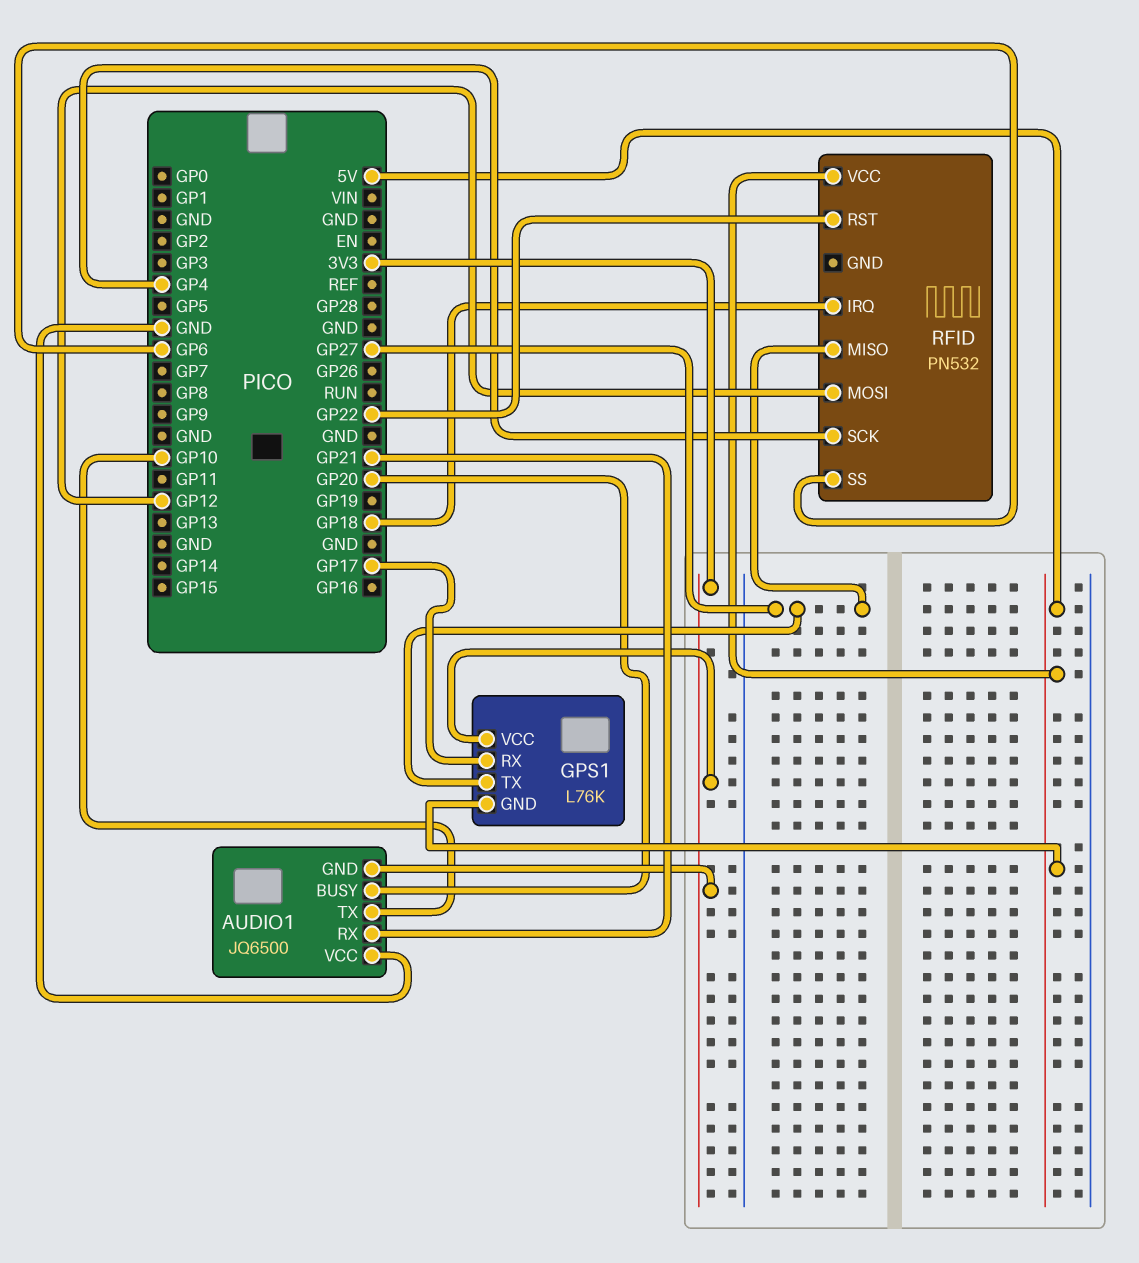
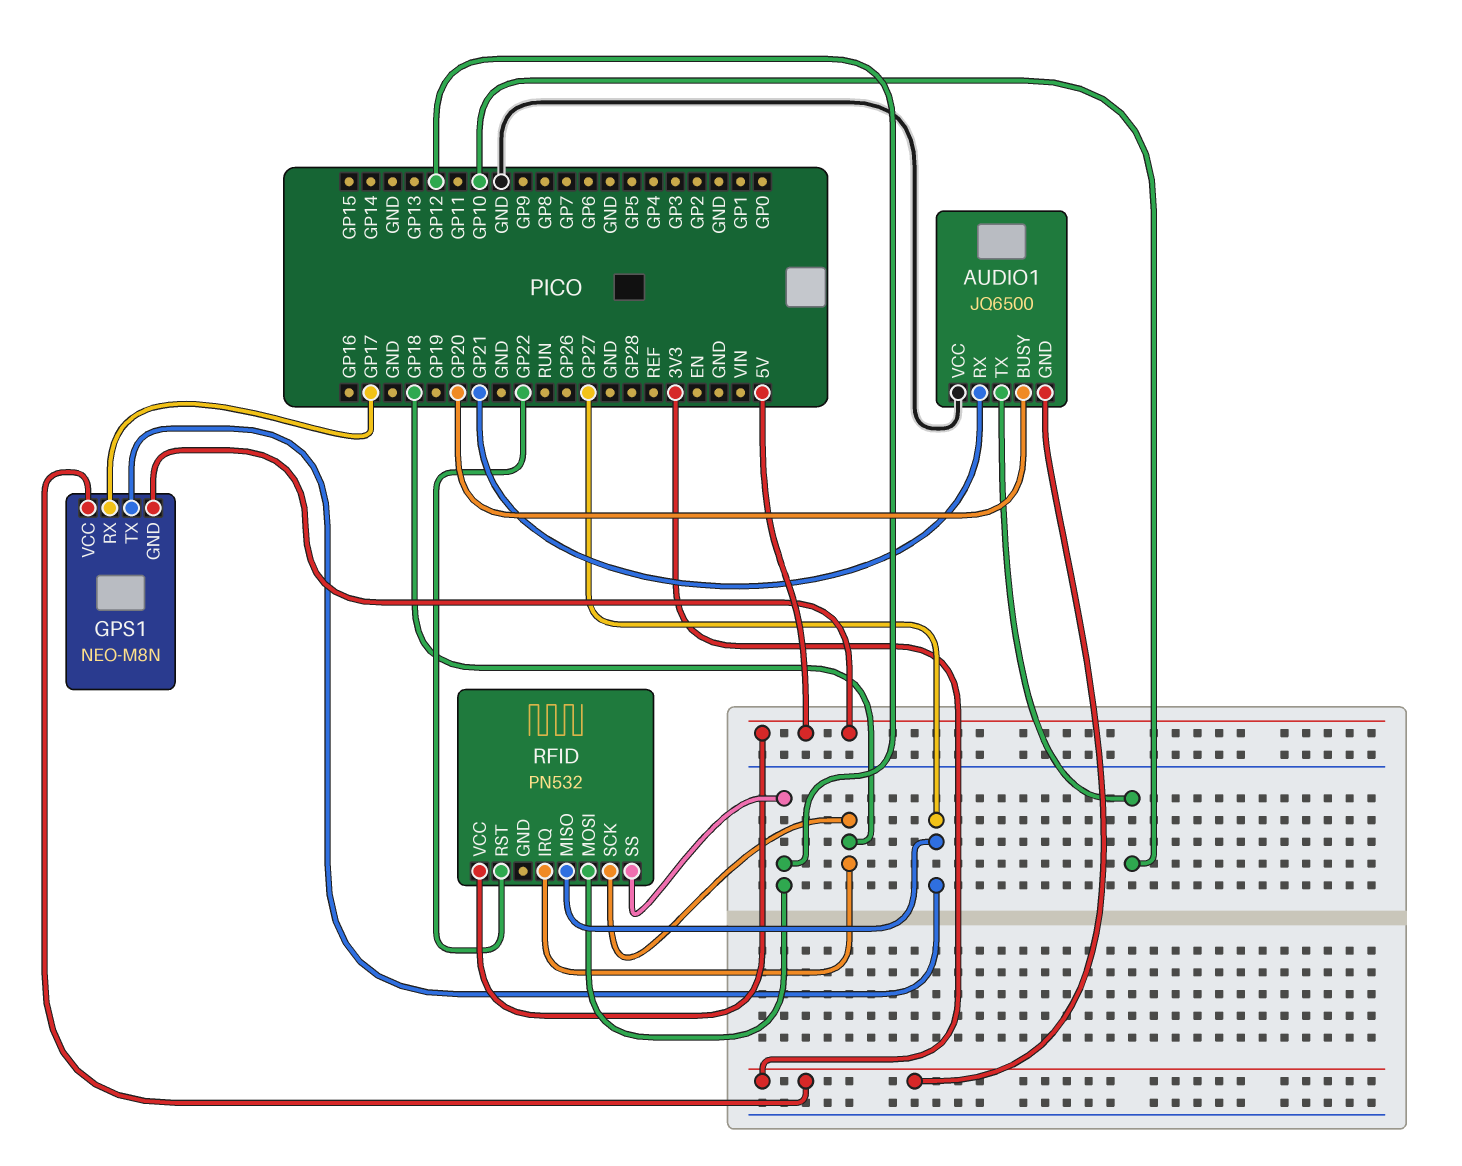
GPS1: L76K -> NEO-M8N
RFID pin SCK: GP4 -> GP18
RFID pin SS: GP6 -> GP12

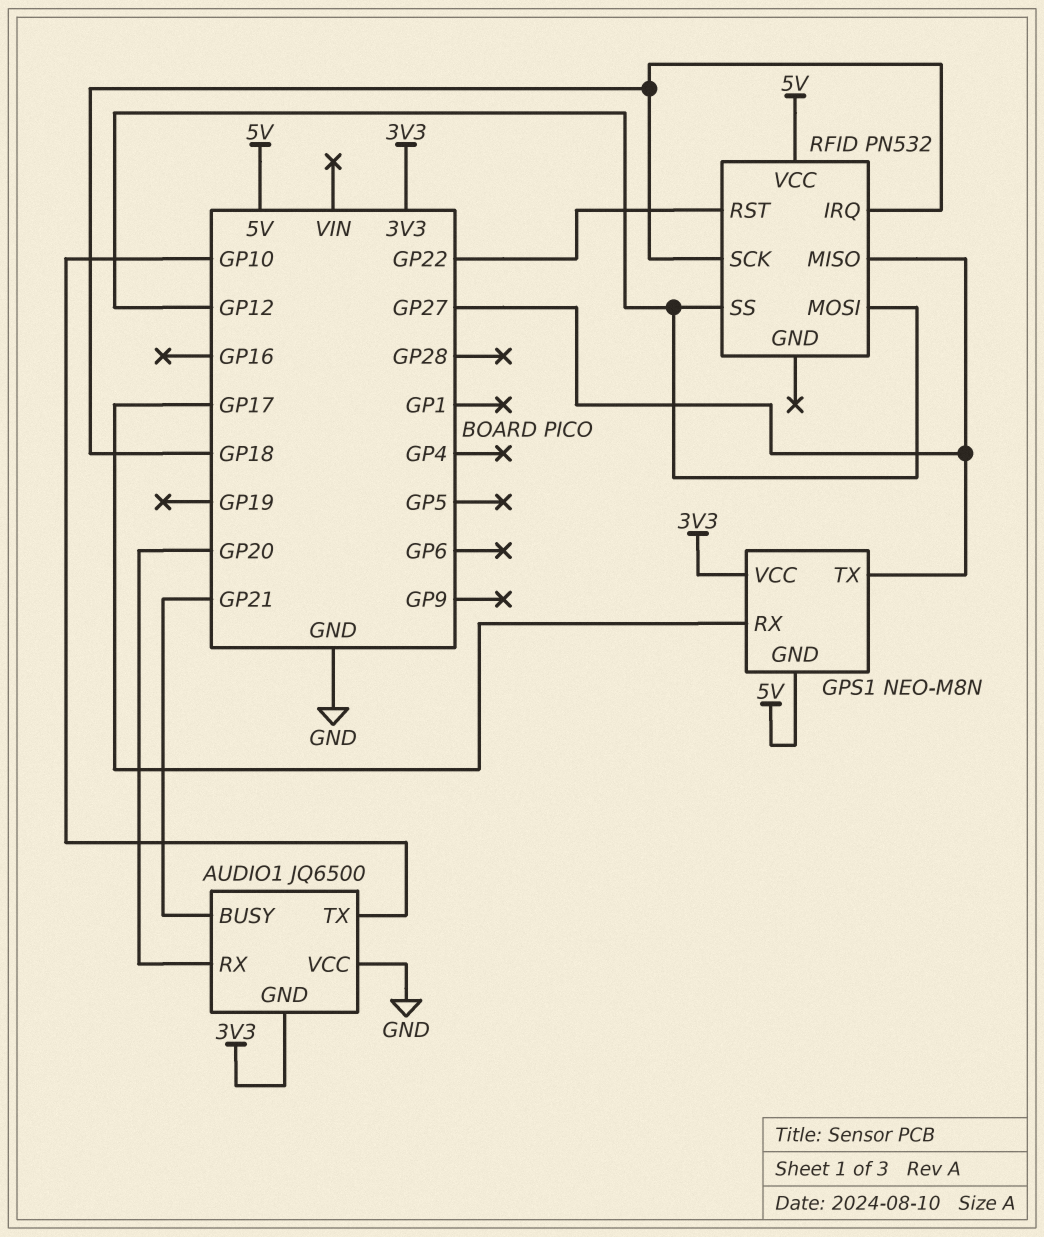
AUDIO1 pin BUSY: GP20 -> GP21
AUDIO1 pin RX: GP21 -> GP20

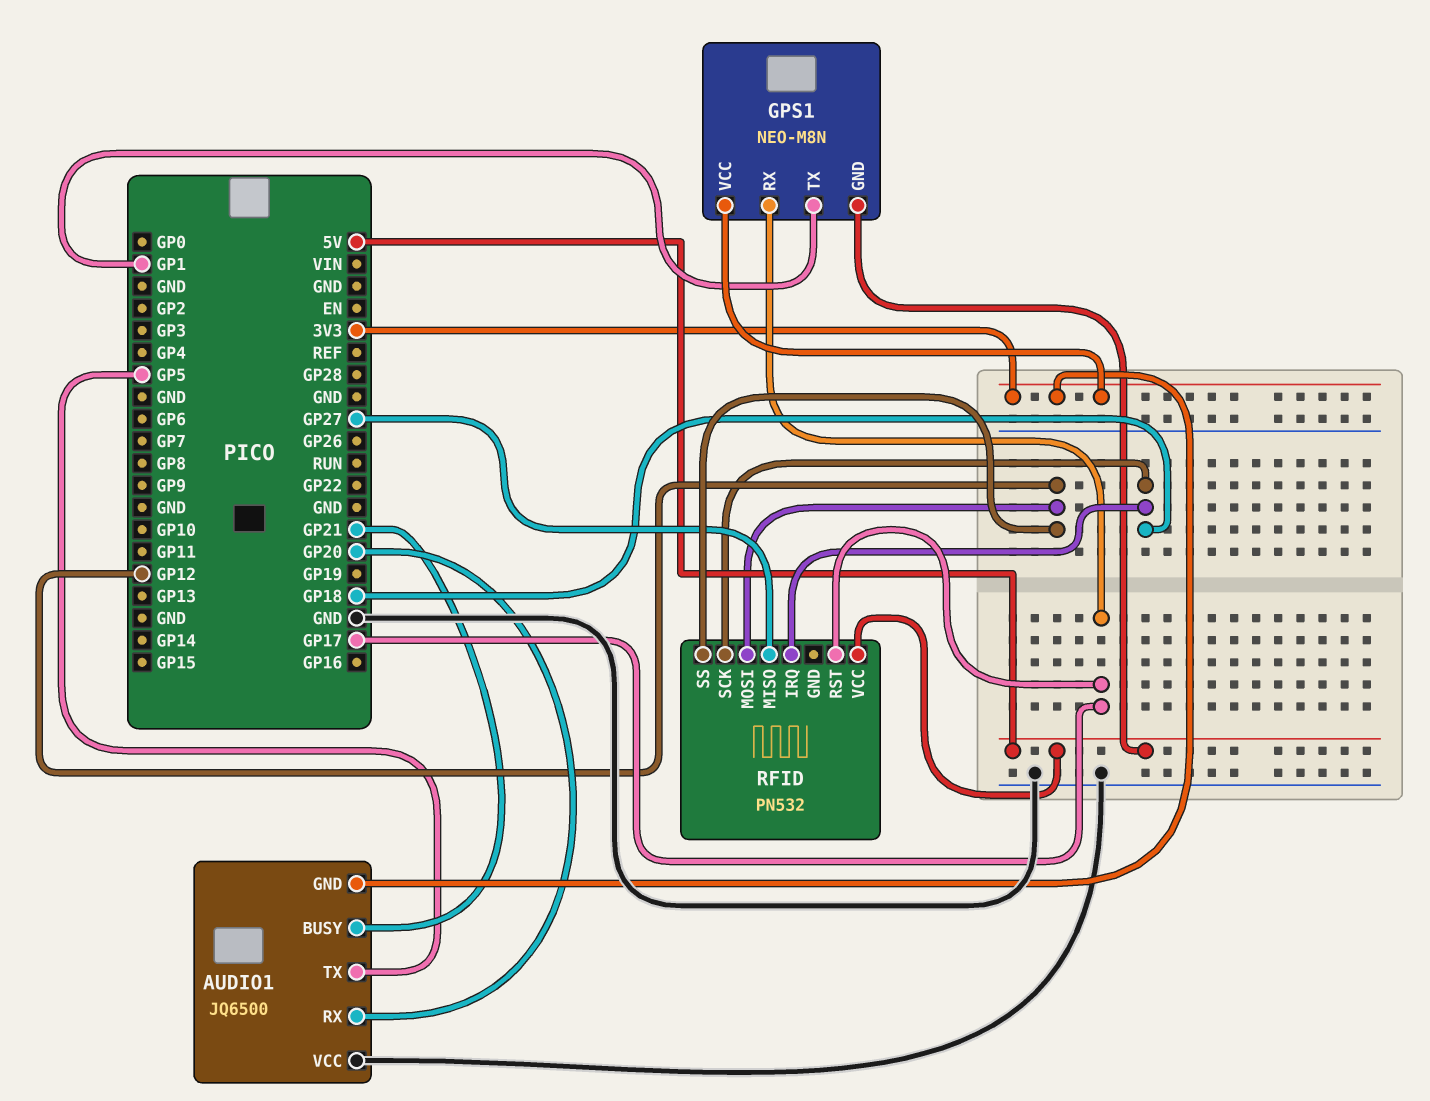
AUDIO1 pin TX: GP10 -> GP5
GPS1 pin TX: GP27 -> GP1
RFID pin RST: GP22 -> GP17

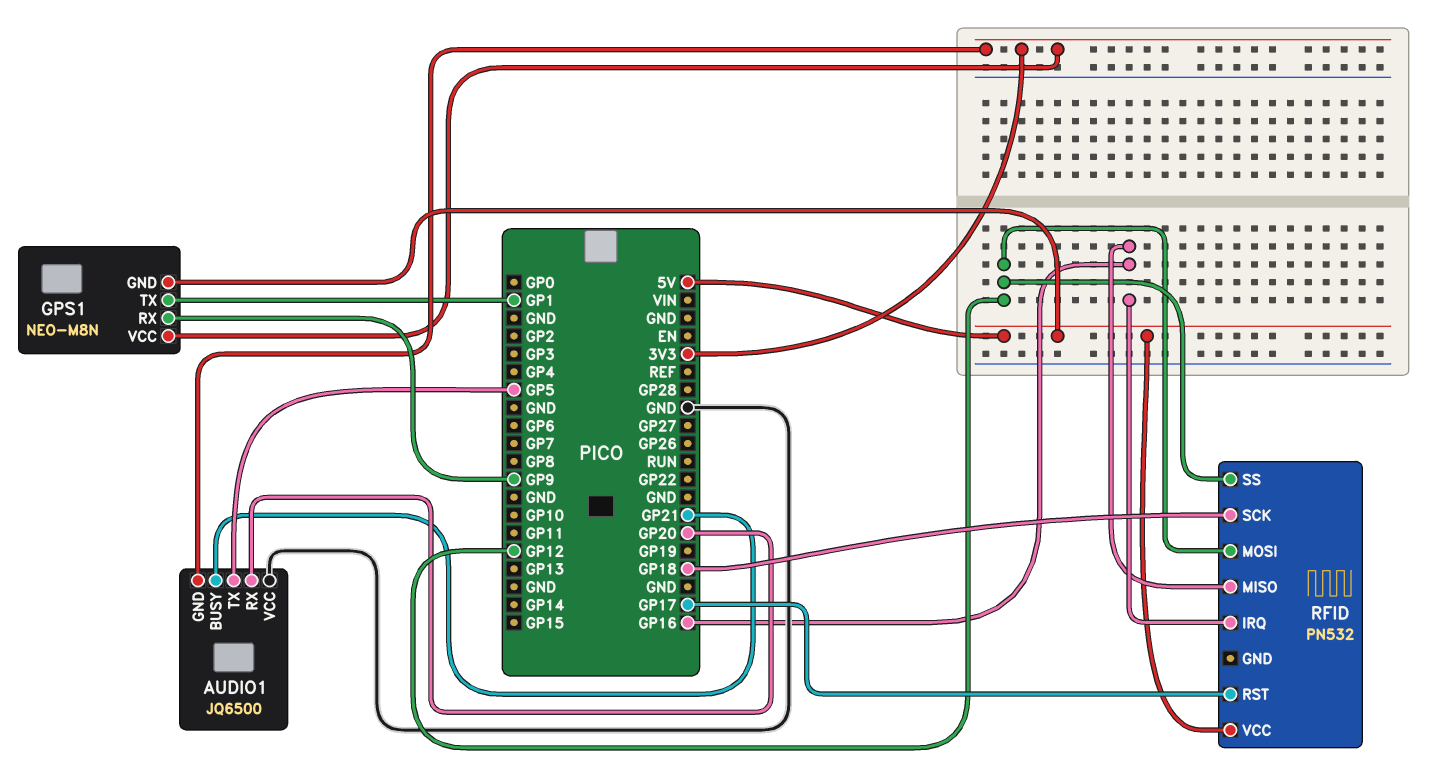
GPS1 pin RX: GP17 -> GP9
RFID pin IRQ: GP18 -> GP16
RFID pin MISO: GP27 -> GP16

